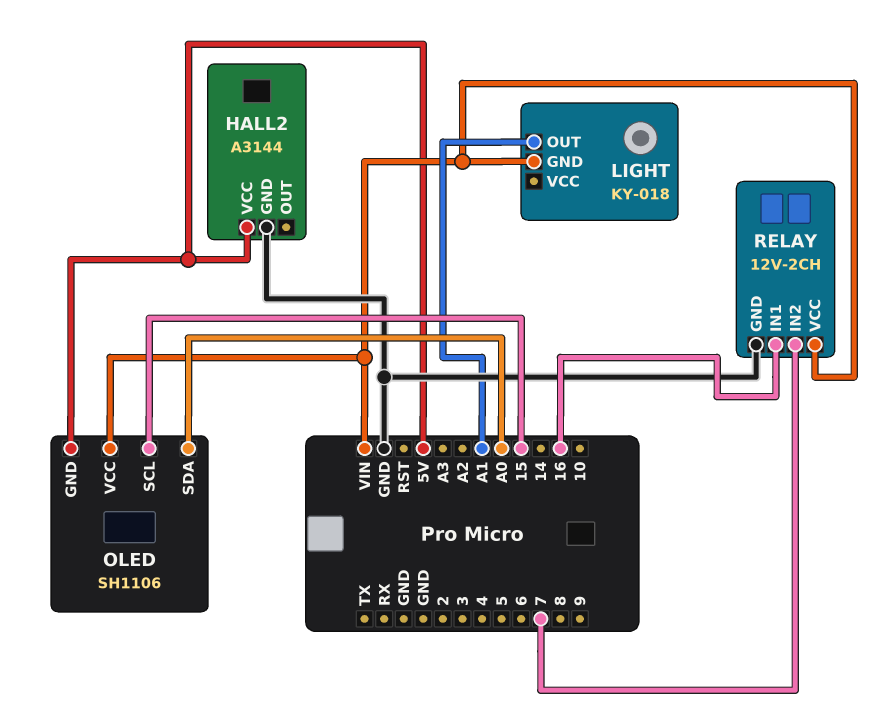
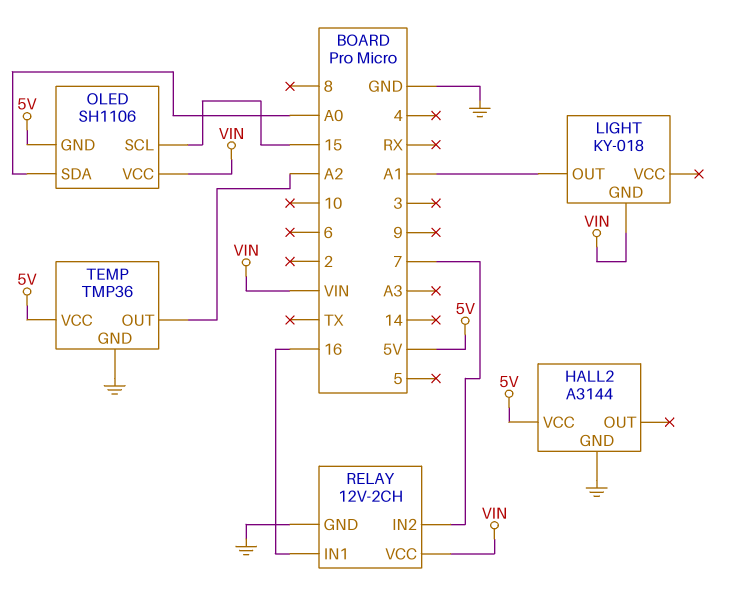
TEMP: none -> TMP36
TEMP pin GND: none -> GND
TEMP pin OUT: none -> A2
TEMP pin VCC: none -> 5V

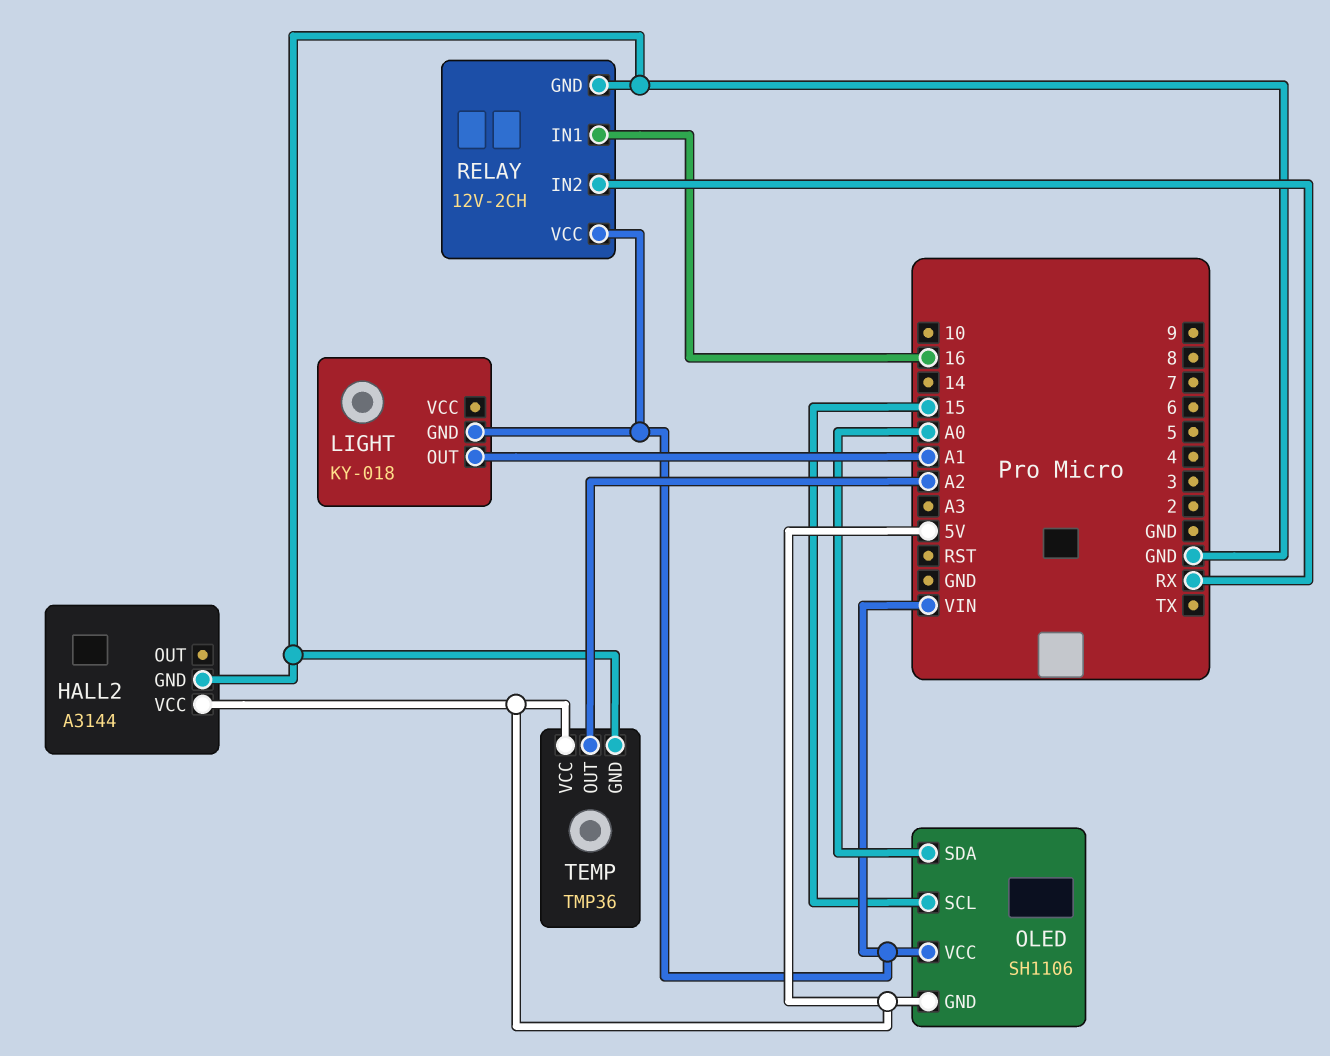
RELAY pin IN2: 7 -> RX

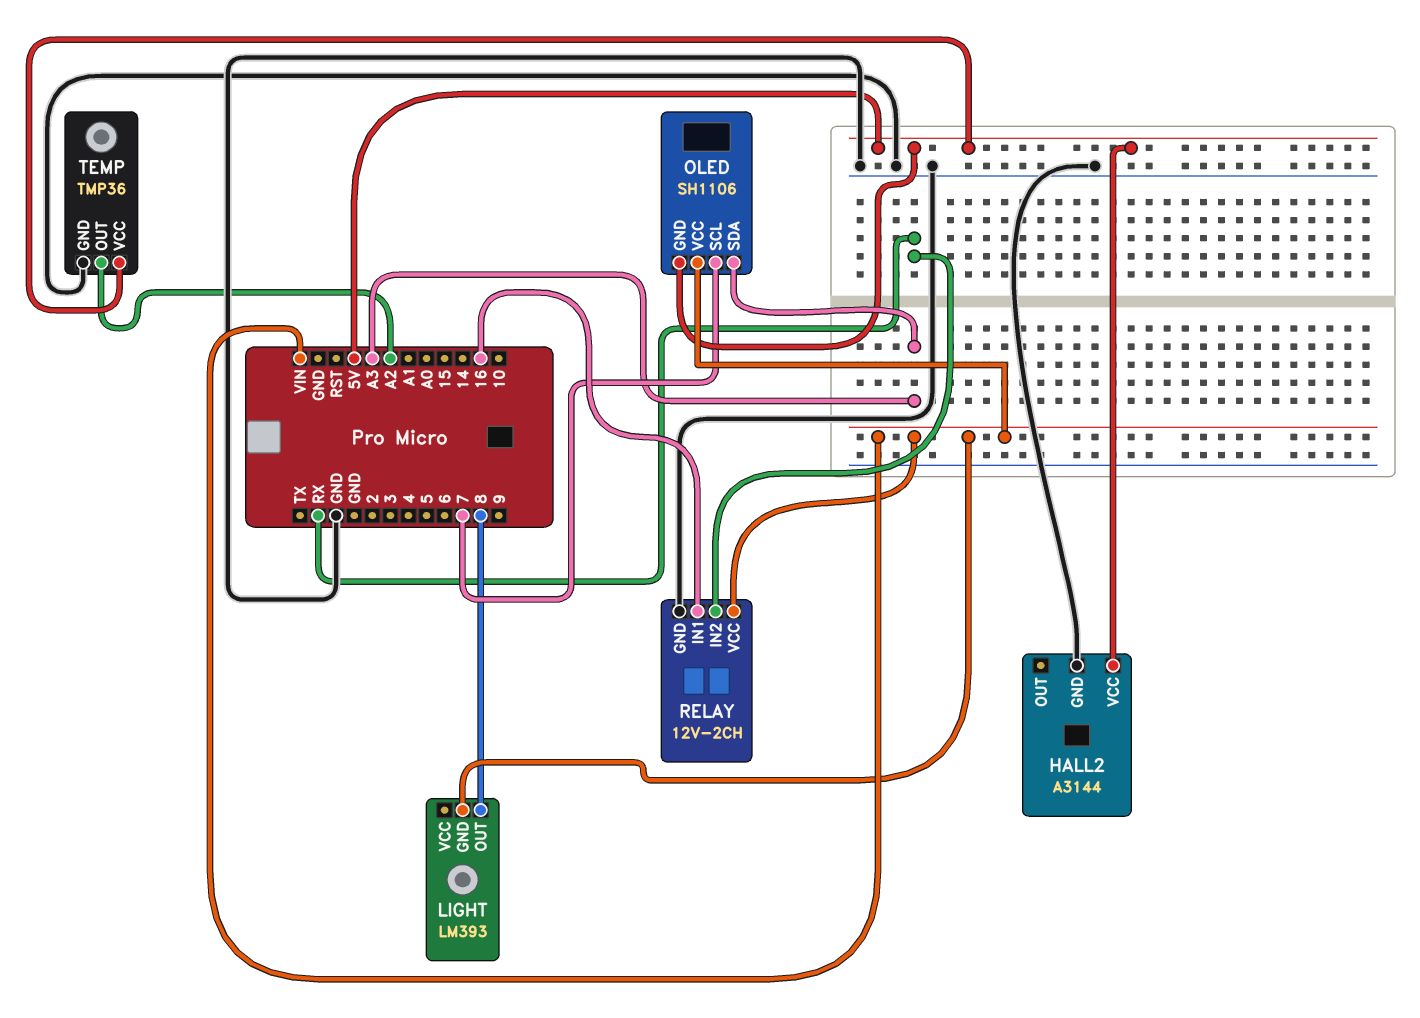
LIGHT: KY-018 -> LM393
LIGHT pin OUT: A1 -> 8
OLED pin SCL: 15 -> 7
OLED pin SDA: A0 -> A3

